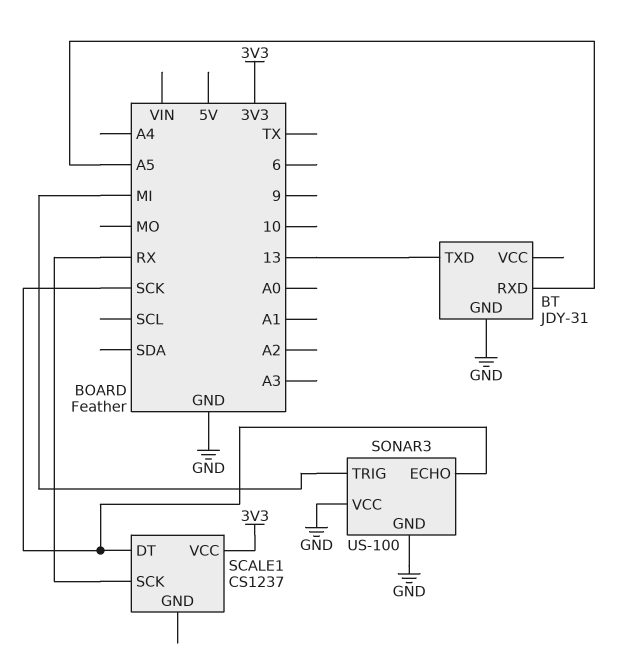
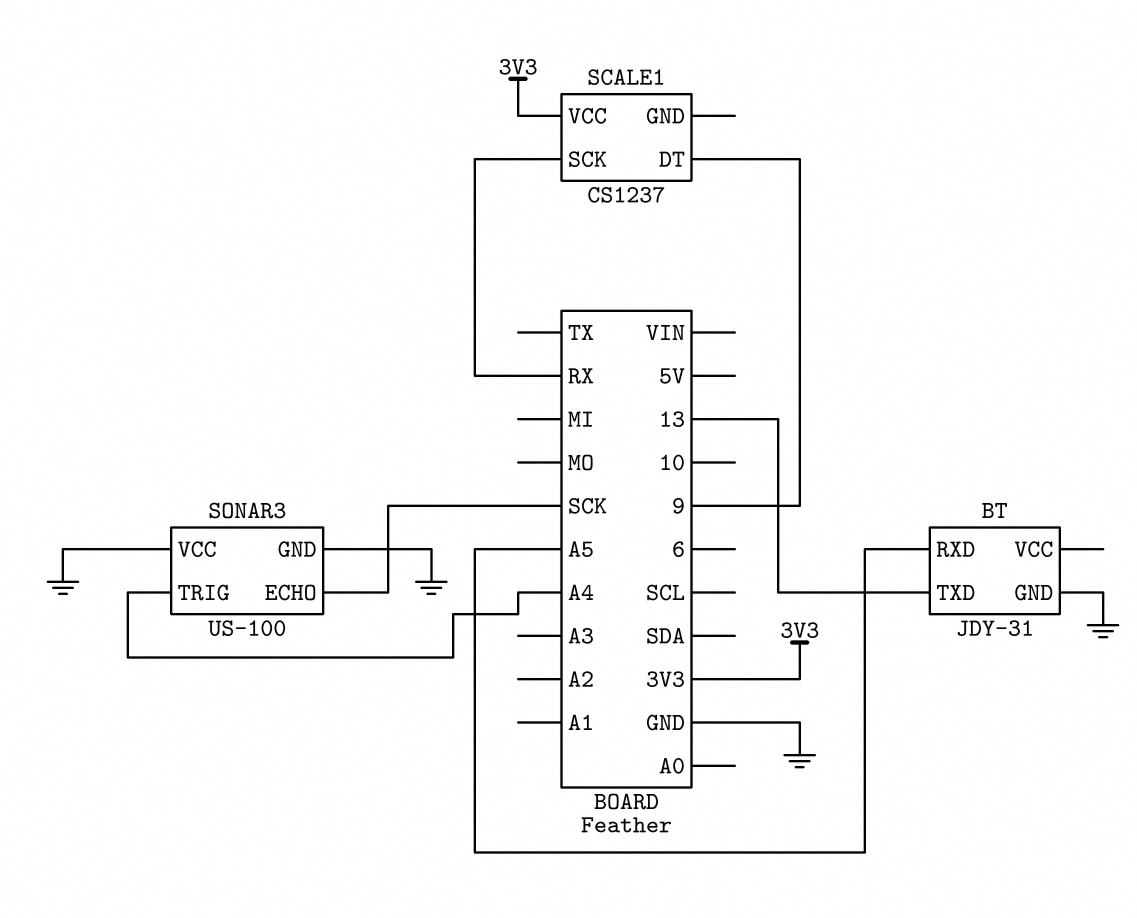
SCALE1 pin DT: SCK -> 9
SONAR3 pin TRIG: MI -> A4

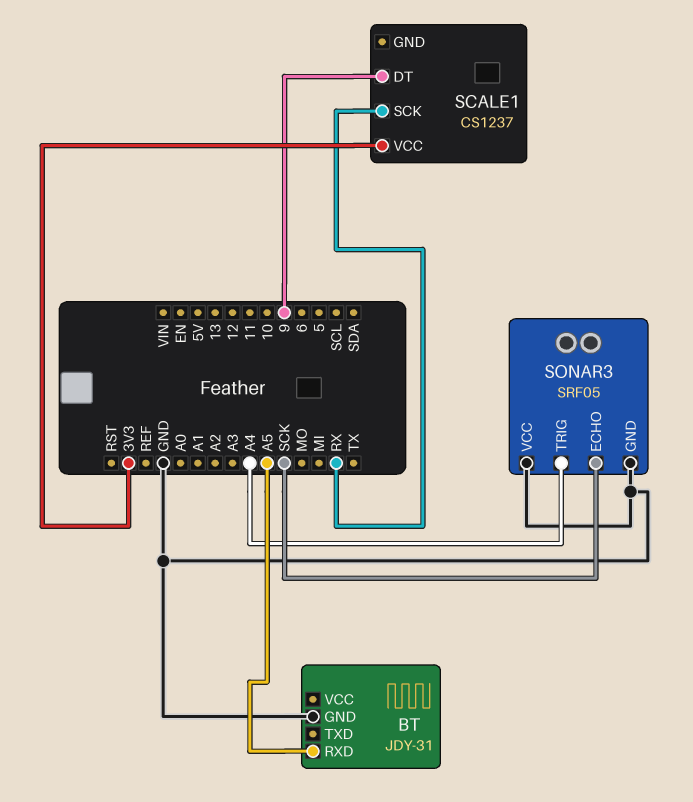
BT pin TXD: 13 -> none
SONAR3: US-100 -> SRF05

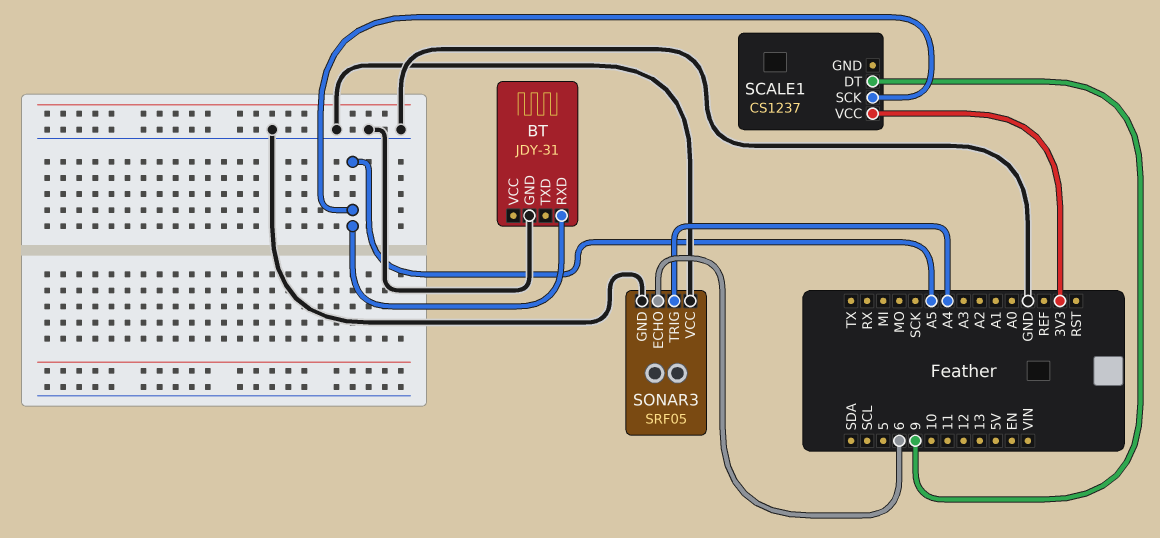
SCALE1 pin SCK: RX -> A5
SONAR3 pin ECHO: SCK -> 6

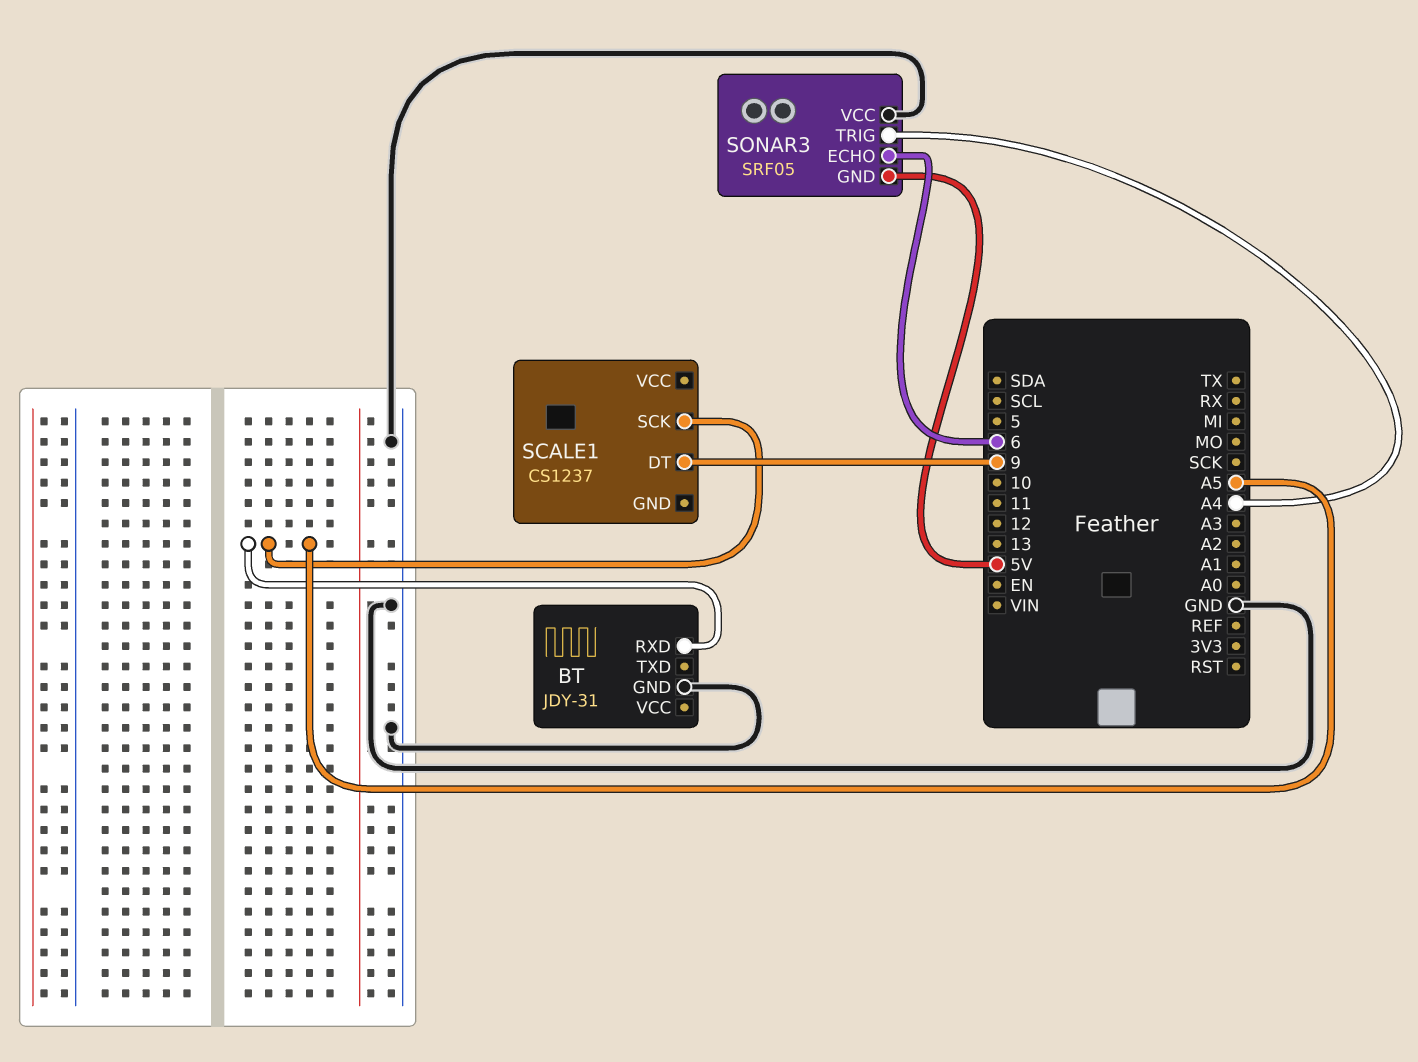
SCALE1 pin VCC: 3V3 -> none
SONAR3 pin GND: GND -> 5V

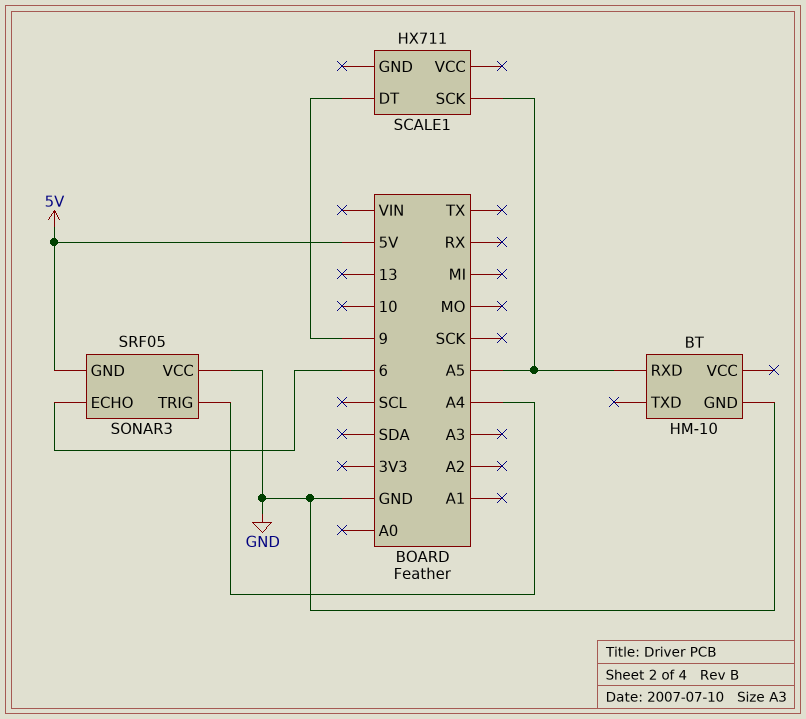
BT: JDY-31 -> HM-10
SCALE1: CS1237 -> HX711

